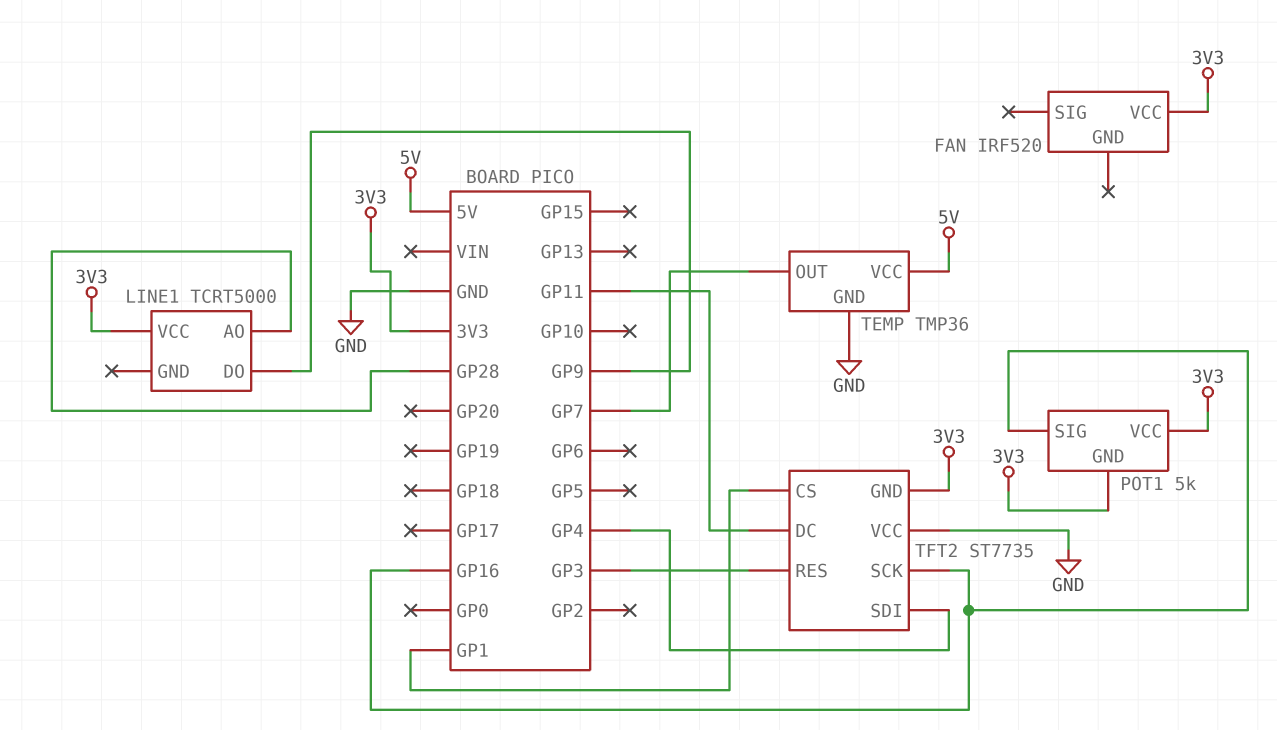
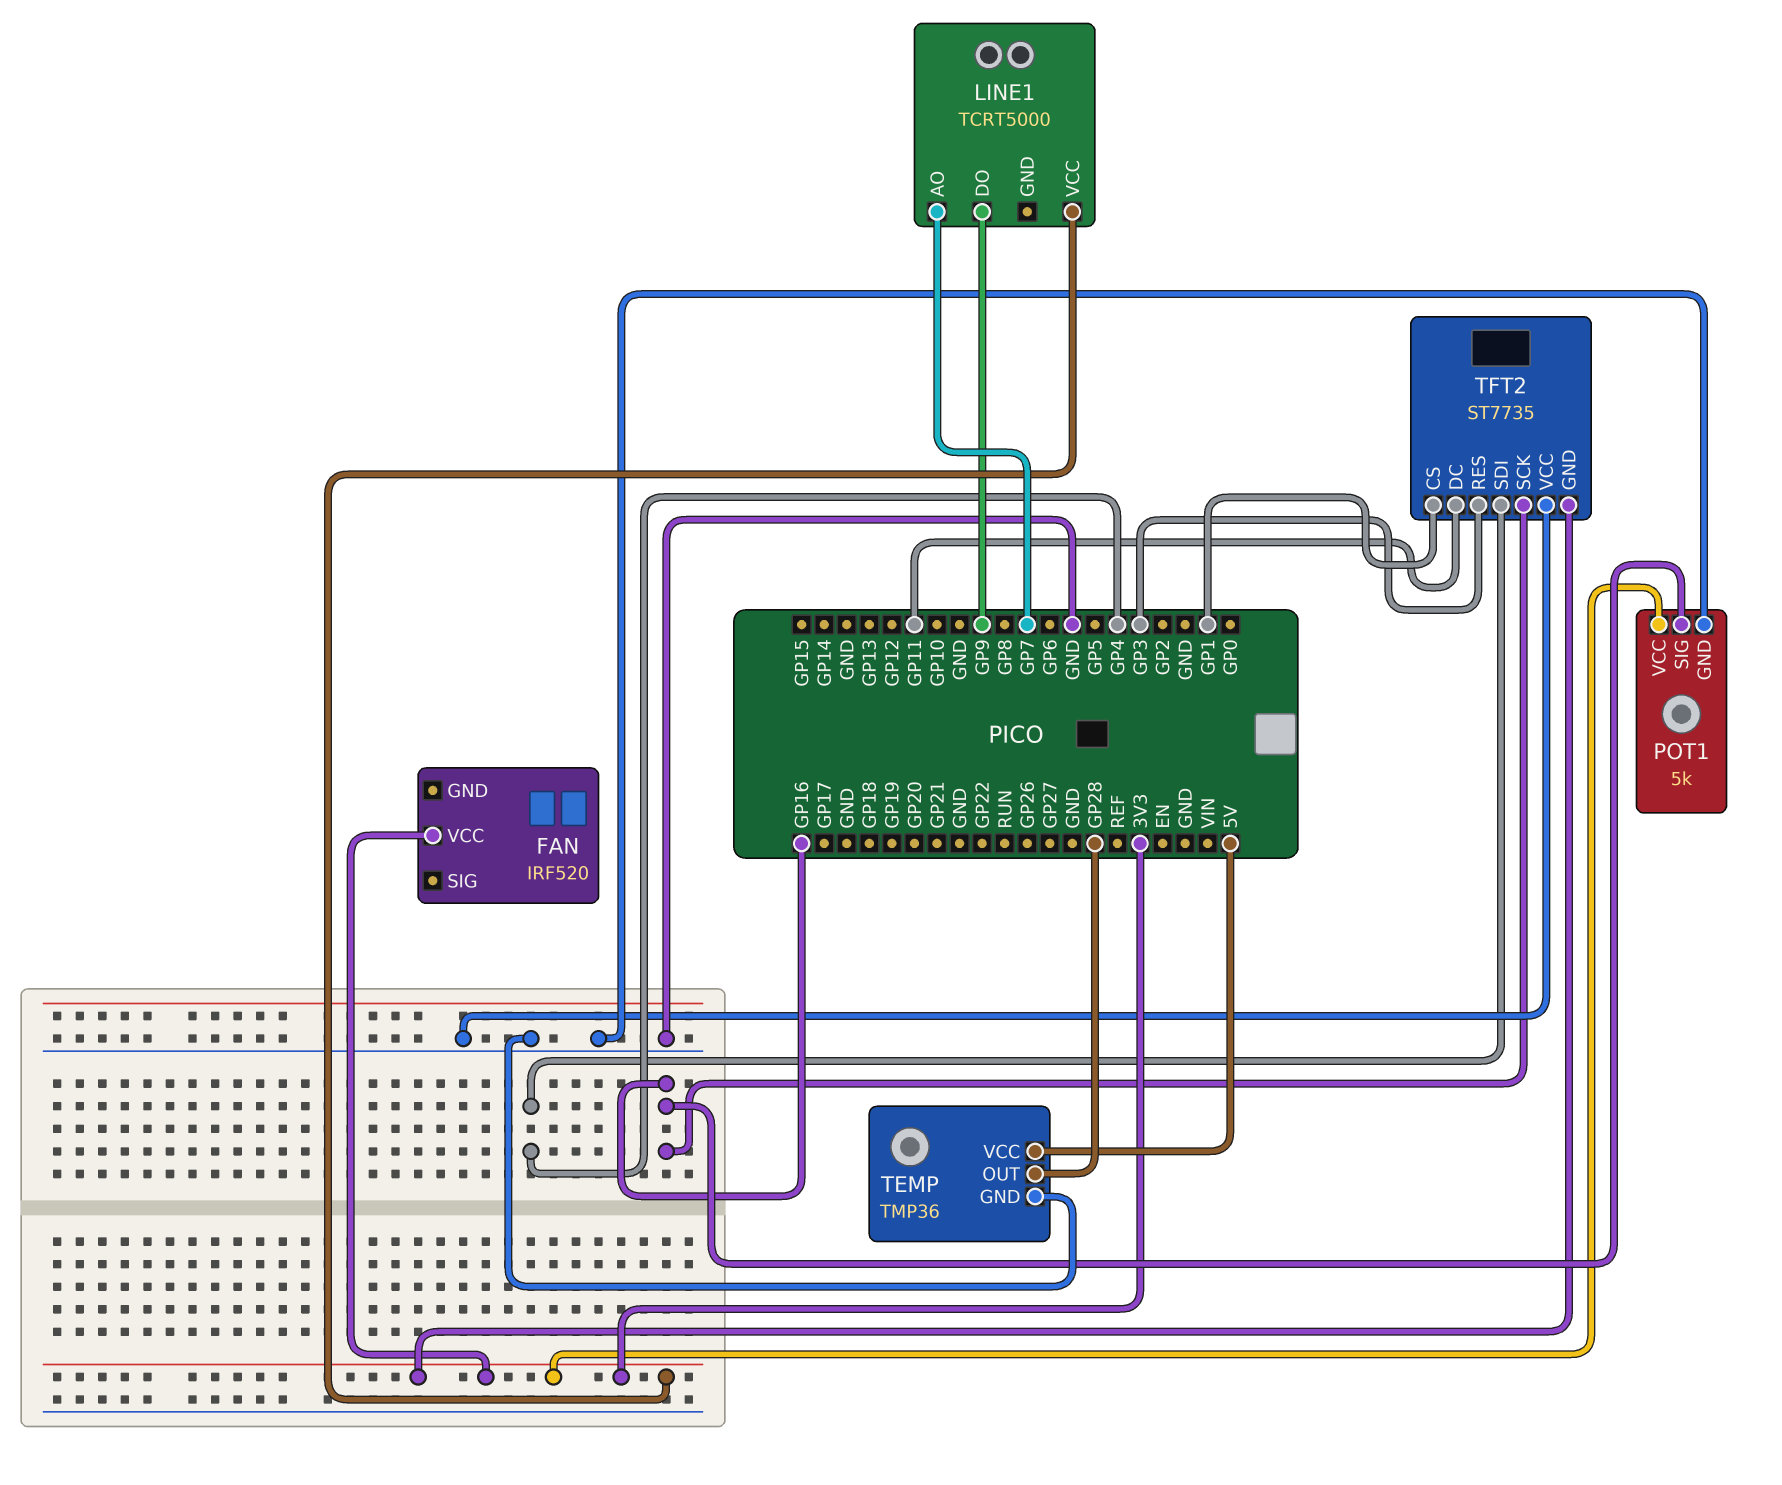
LINE1 pin AO: GP28 -> GP7
POT1 pin GND: 3V3 -> GND
TEMP pin OUT: GP7 -> GP28

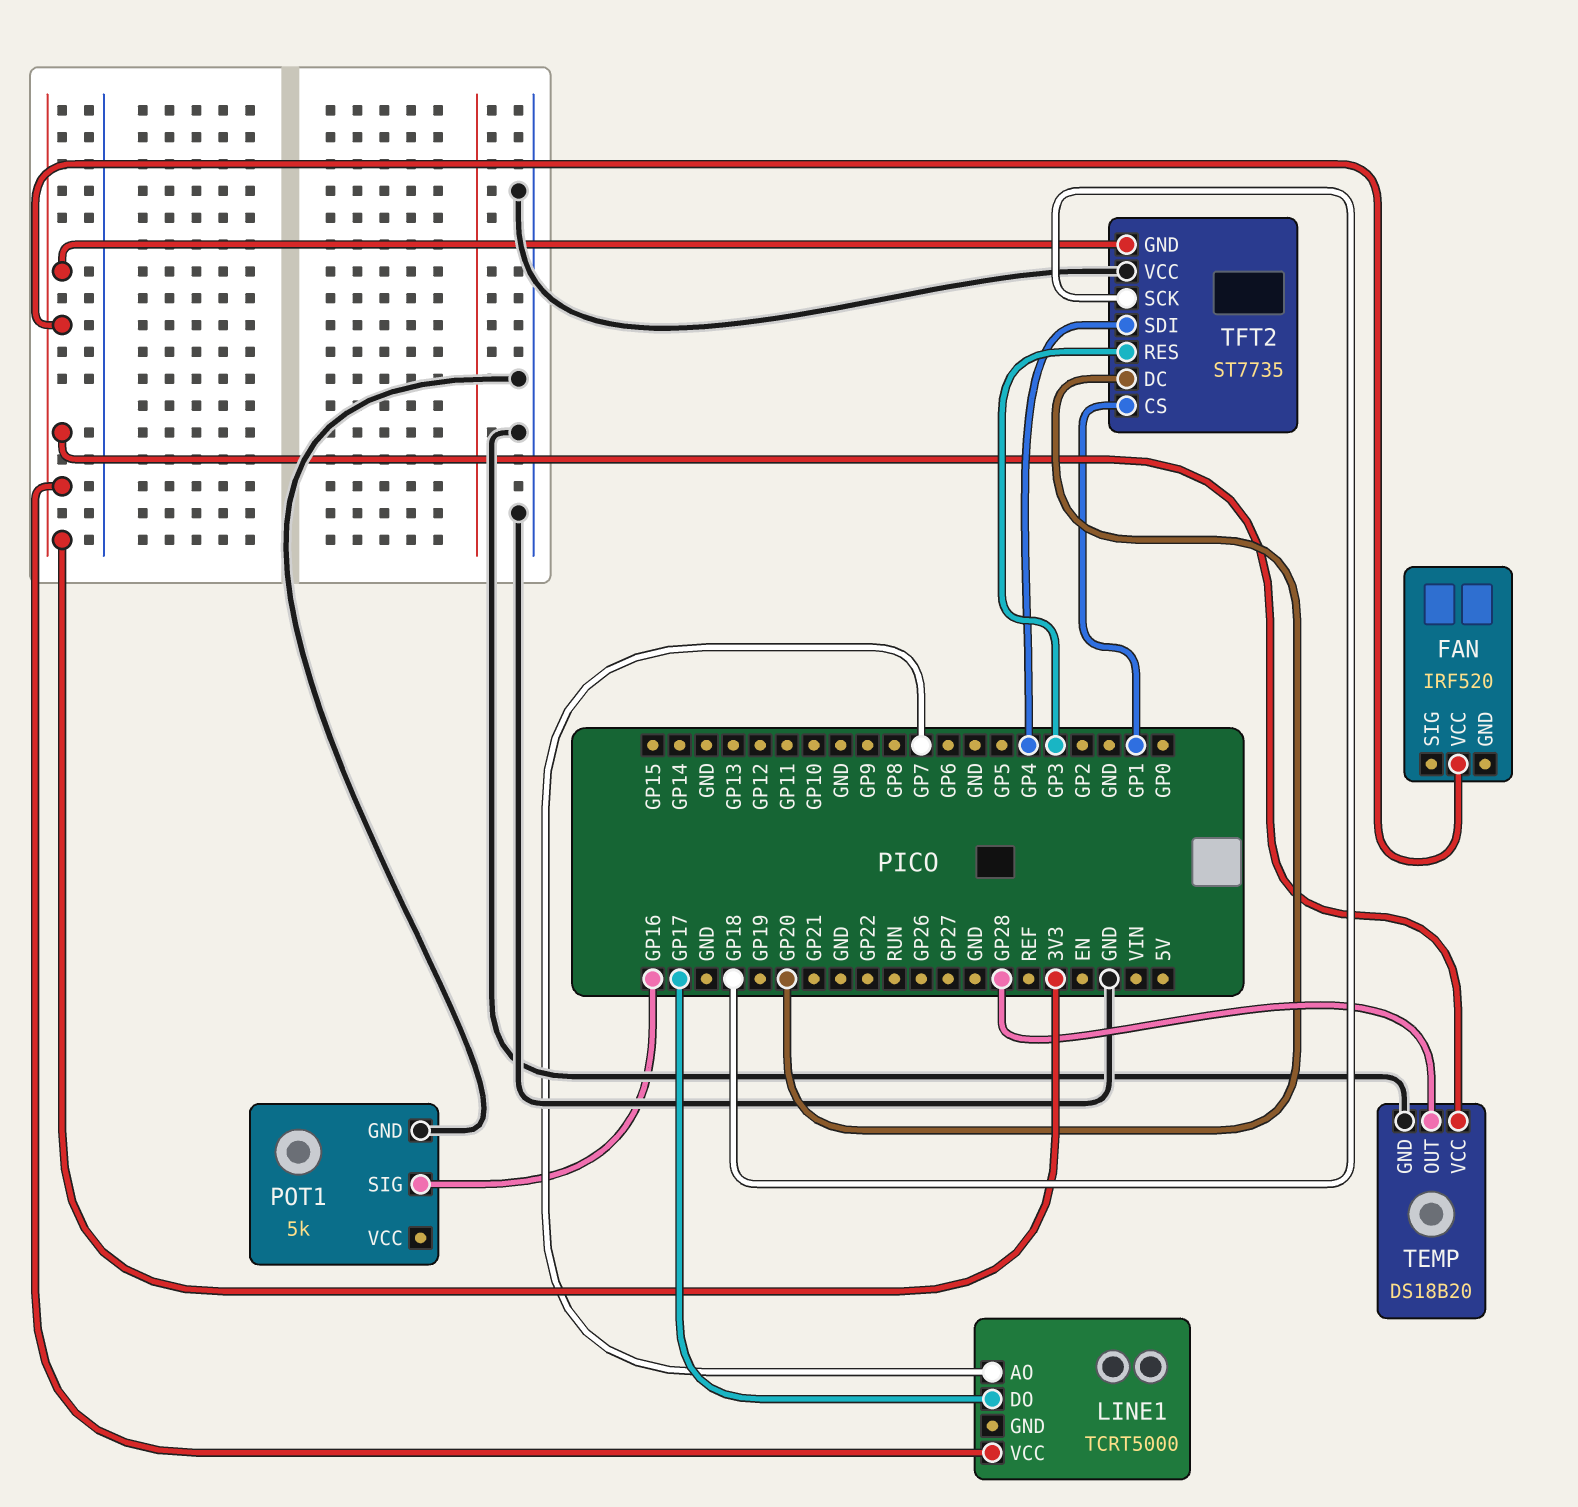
LINE1 pin DO: GP9 -> GP17
POT1 pin VCC: 3V3 -> none
TEMP: TMP36 -> DS18B20
TEMP pin VCC: 5V -> 3V3
TFT2 pin DC: GP11 -> GP20
TFT2 pin SCK: GP16 -> GP18

